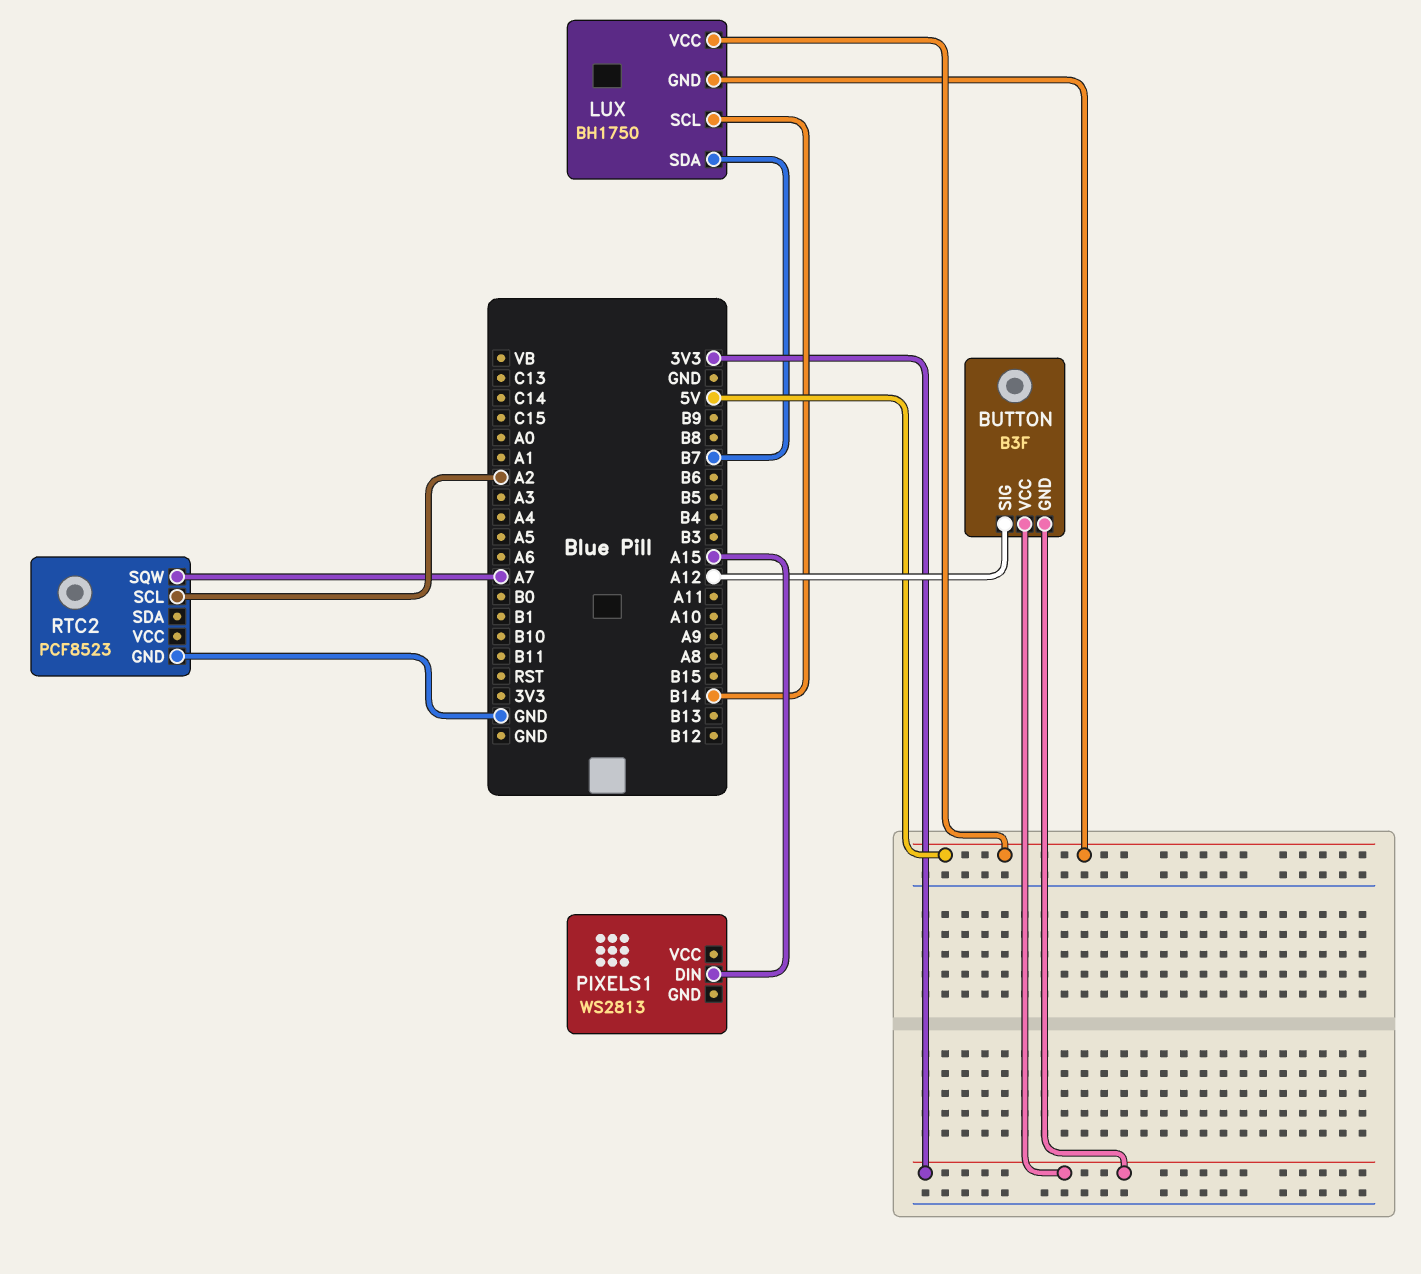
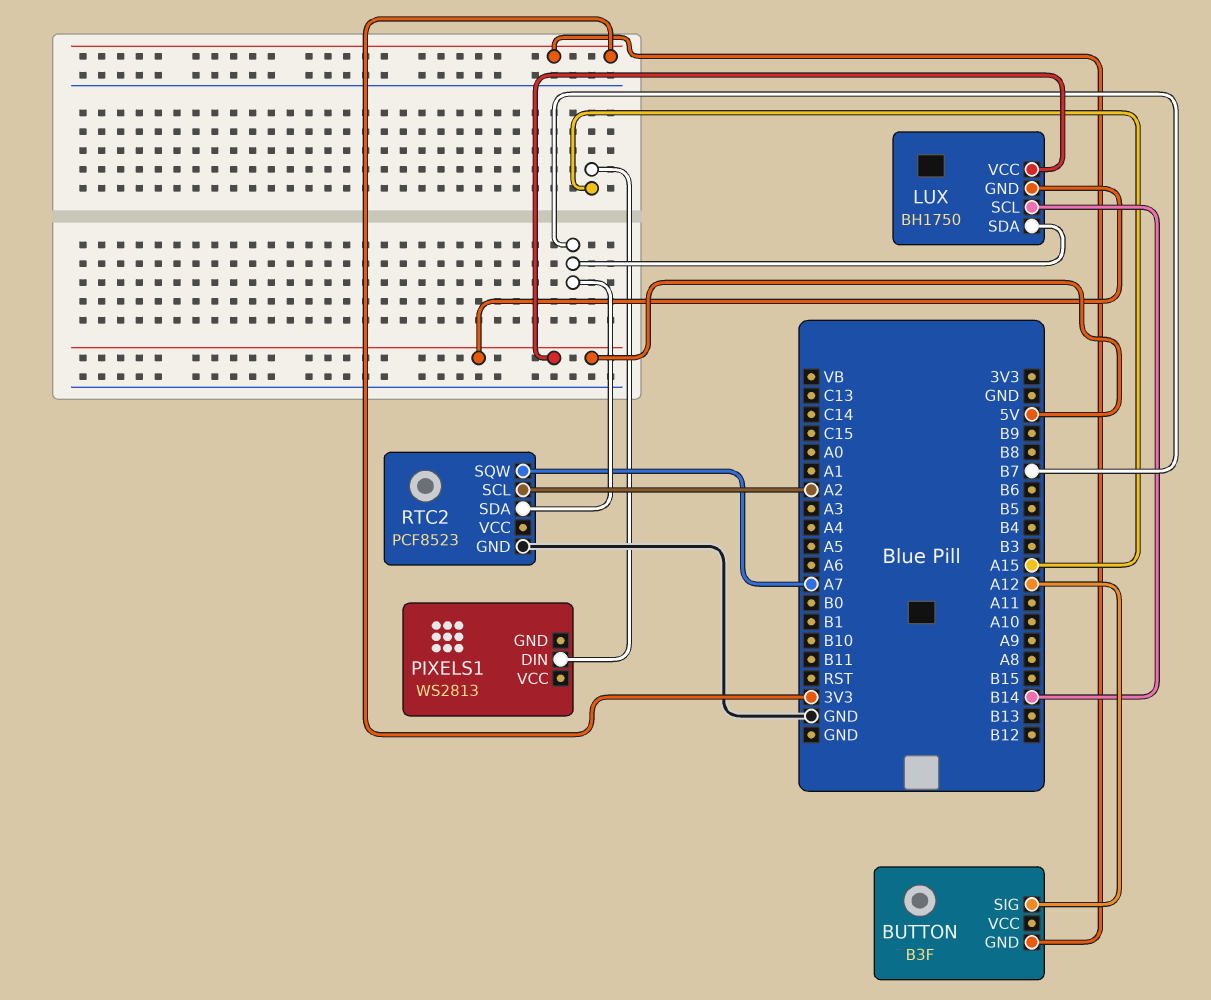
BUTTON pin VCC: 3V3 -> none
RTC2 pin SDA: none -> B7

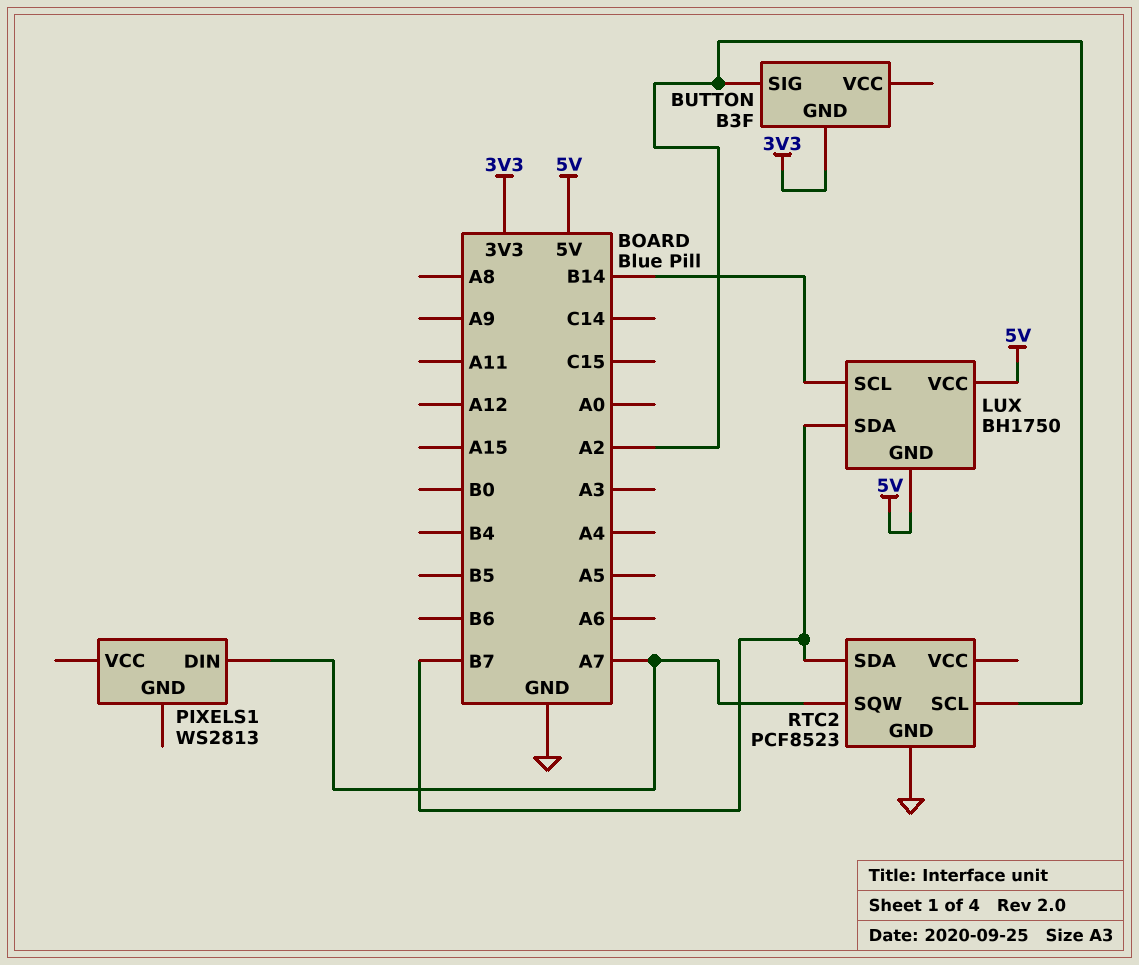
BUTTON pin SIG: A12 -> A2
PIXELS1 pin DIN: A15 -> A7

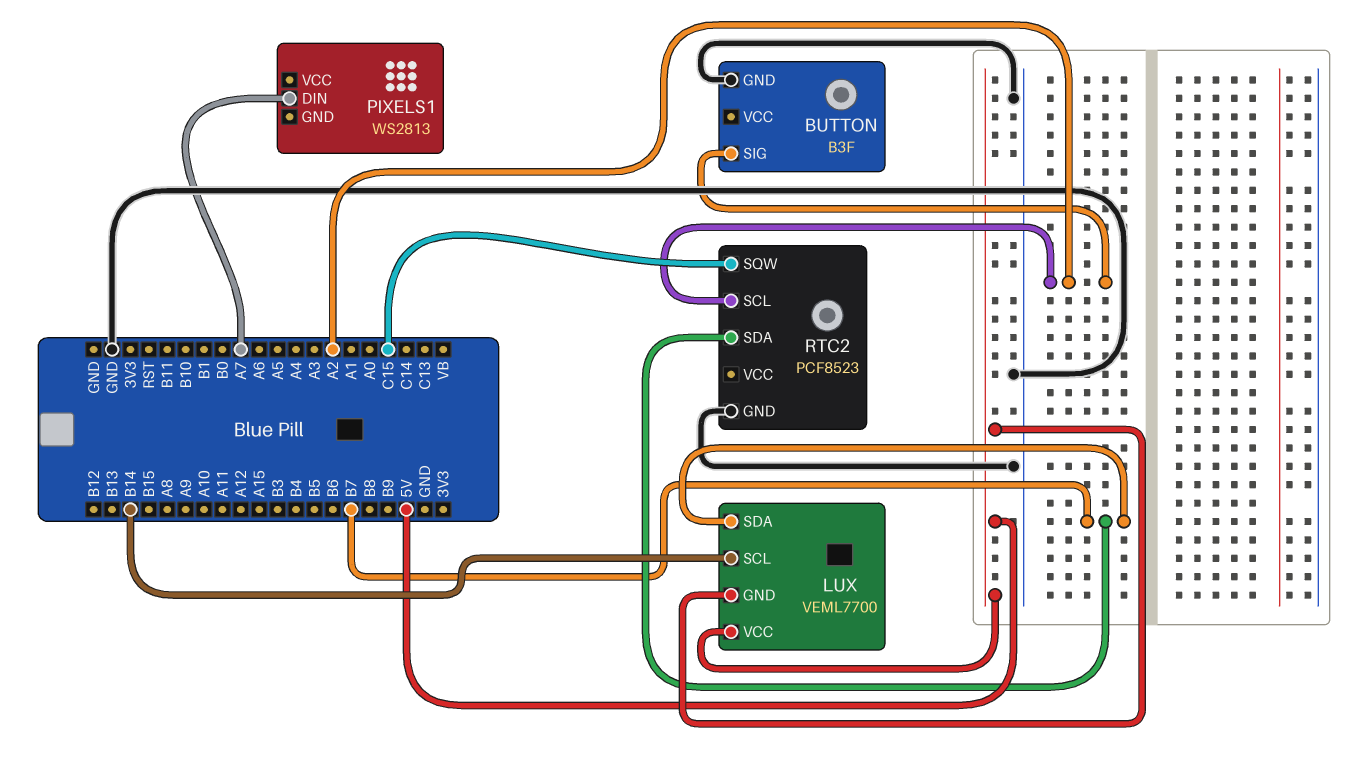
BUTTON pin GND: 3V3 -> GND
LUX: BH1750 -> VEML7700
RTC2 pin SQW: A7 -> C15

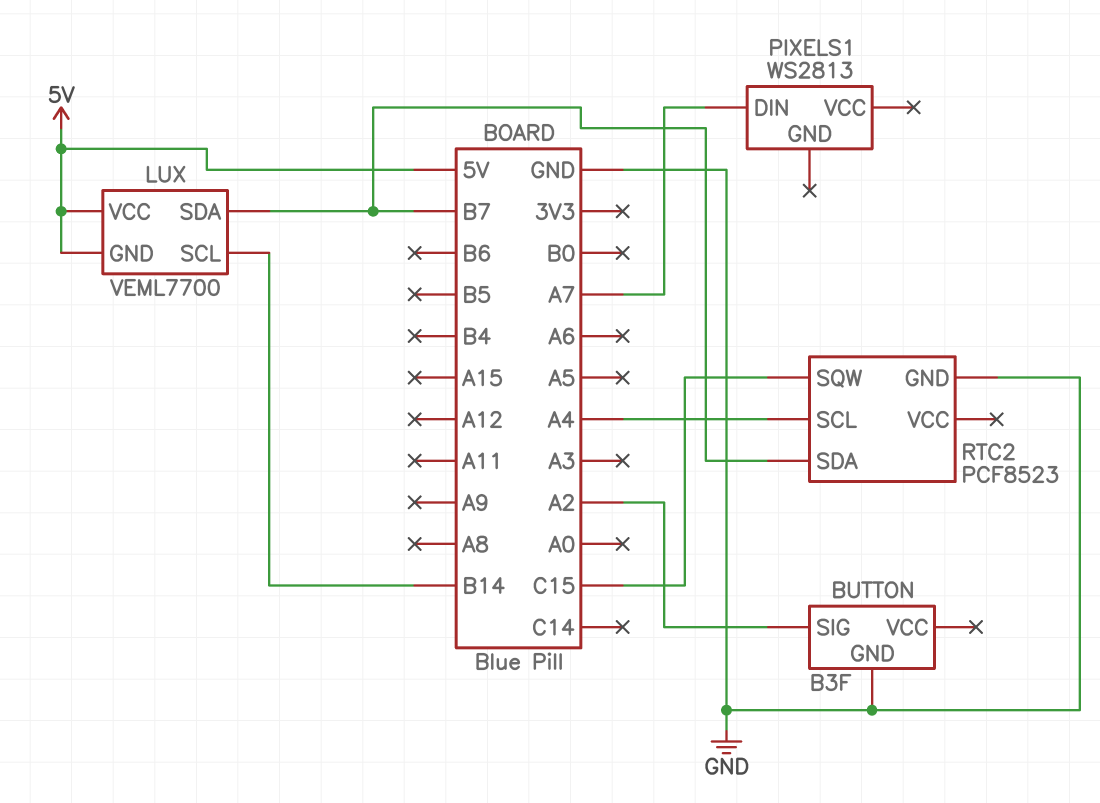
RTC2 pin SCL: A2 -> A4

